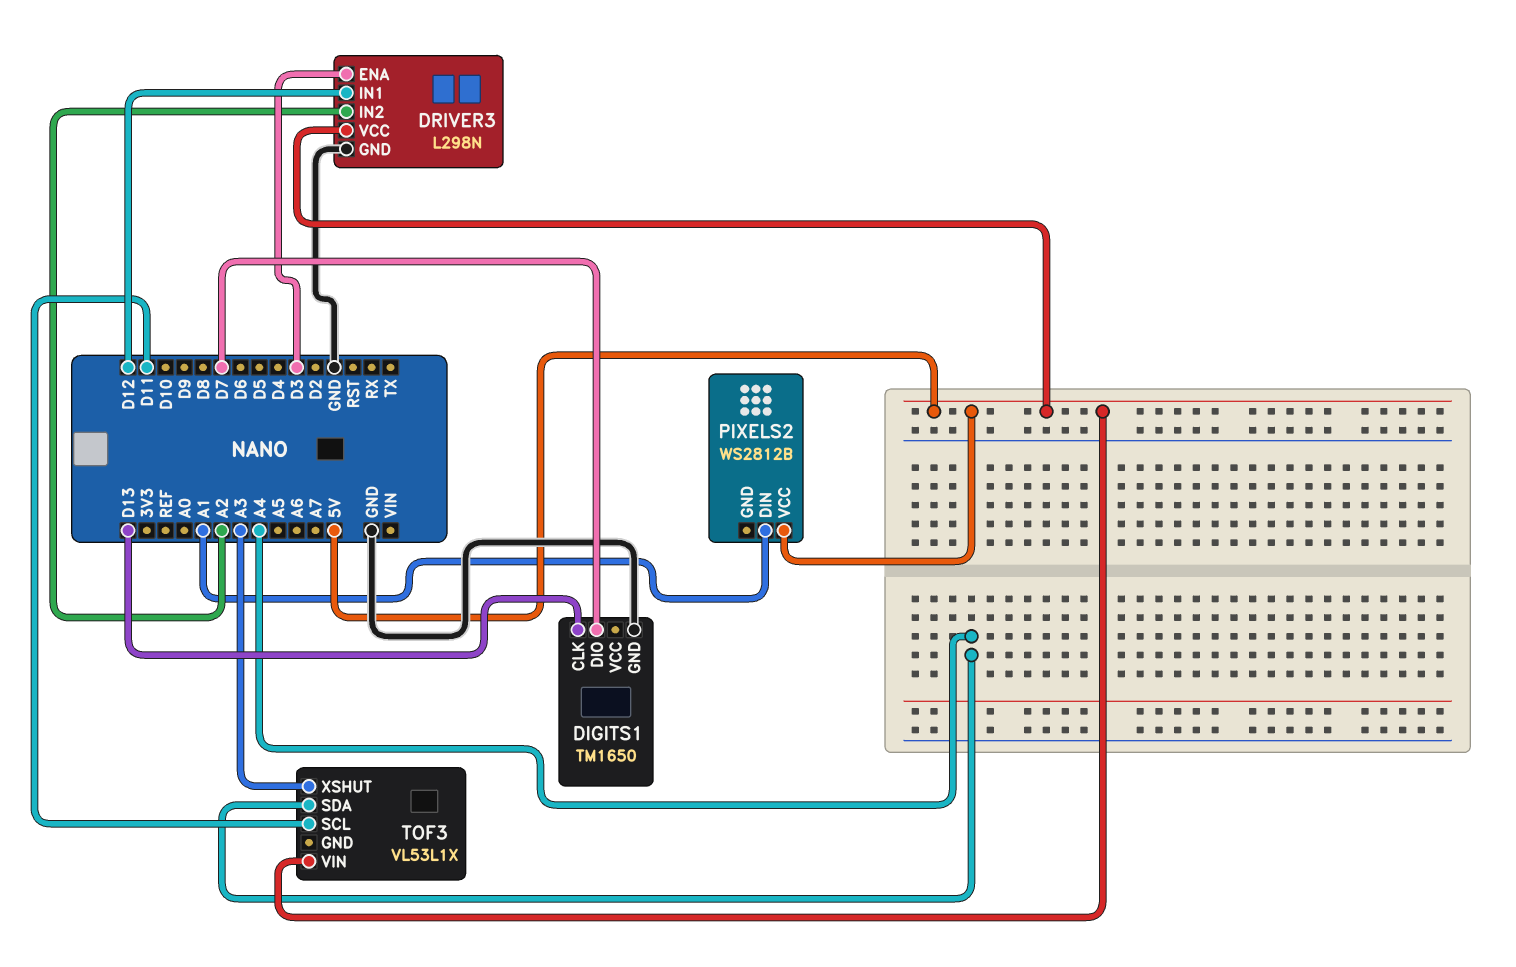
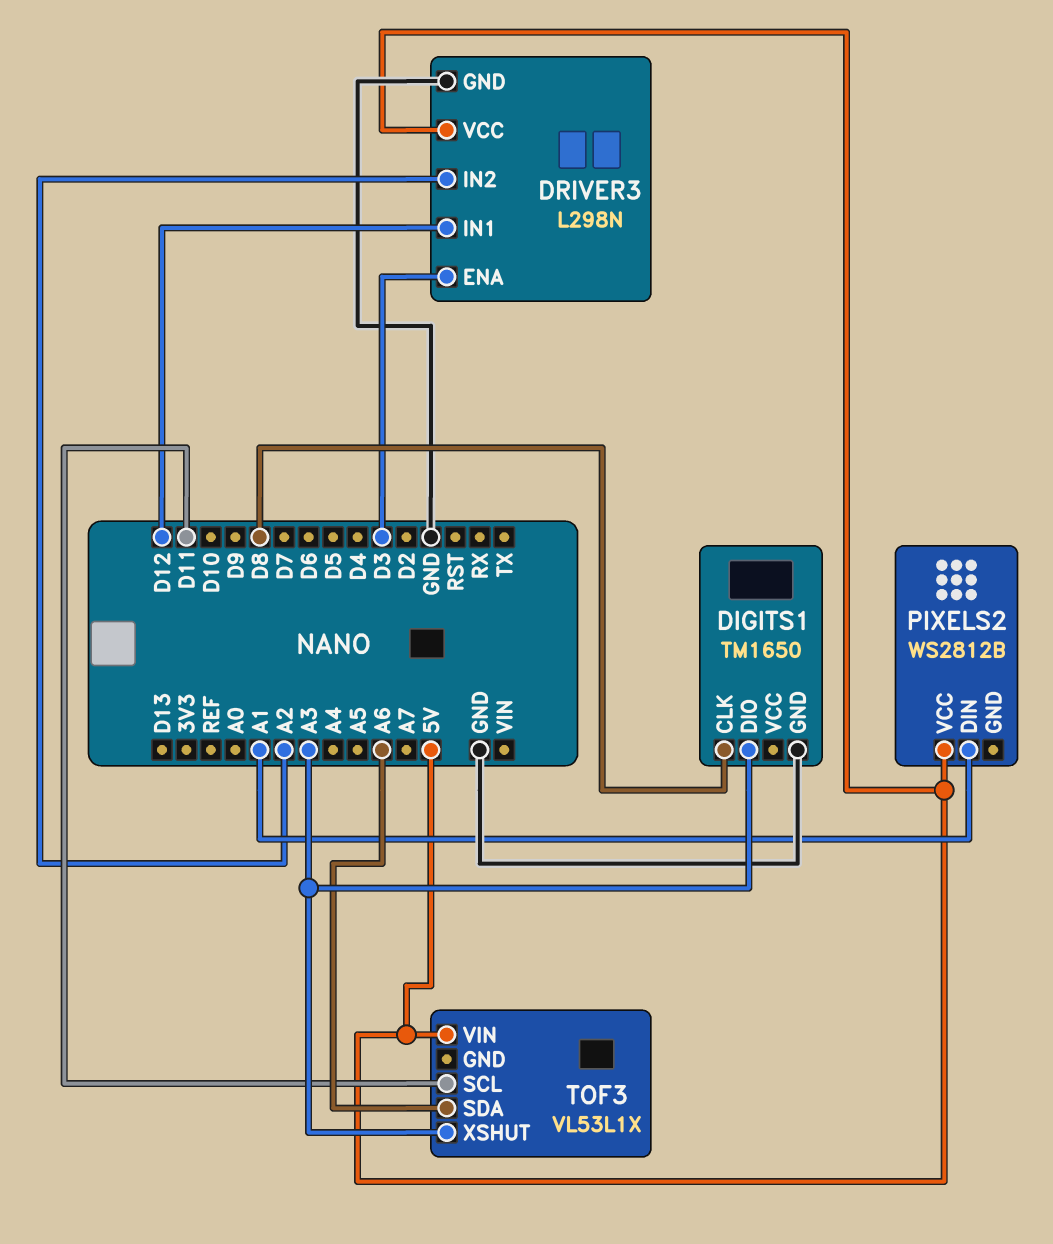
DIGITS1 pin CLK: D13 -> D8
DIGITS1 pin DIO: D7 -> A3
TOF3 pin SDA: A4 -> A6

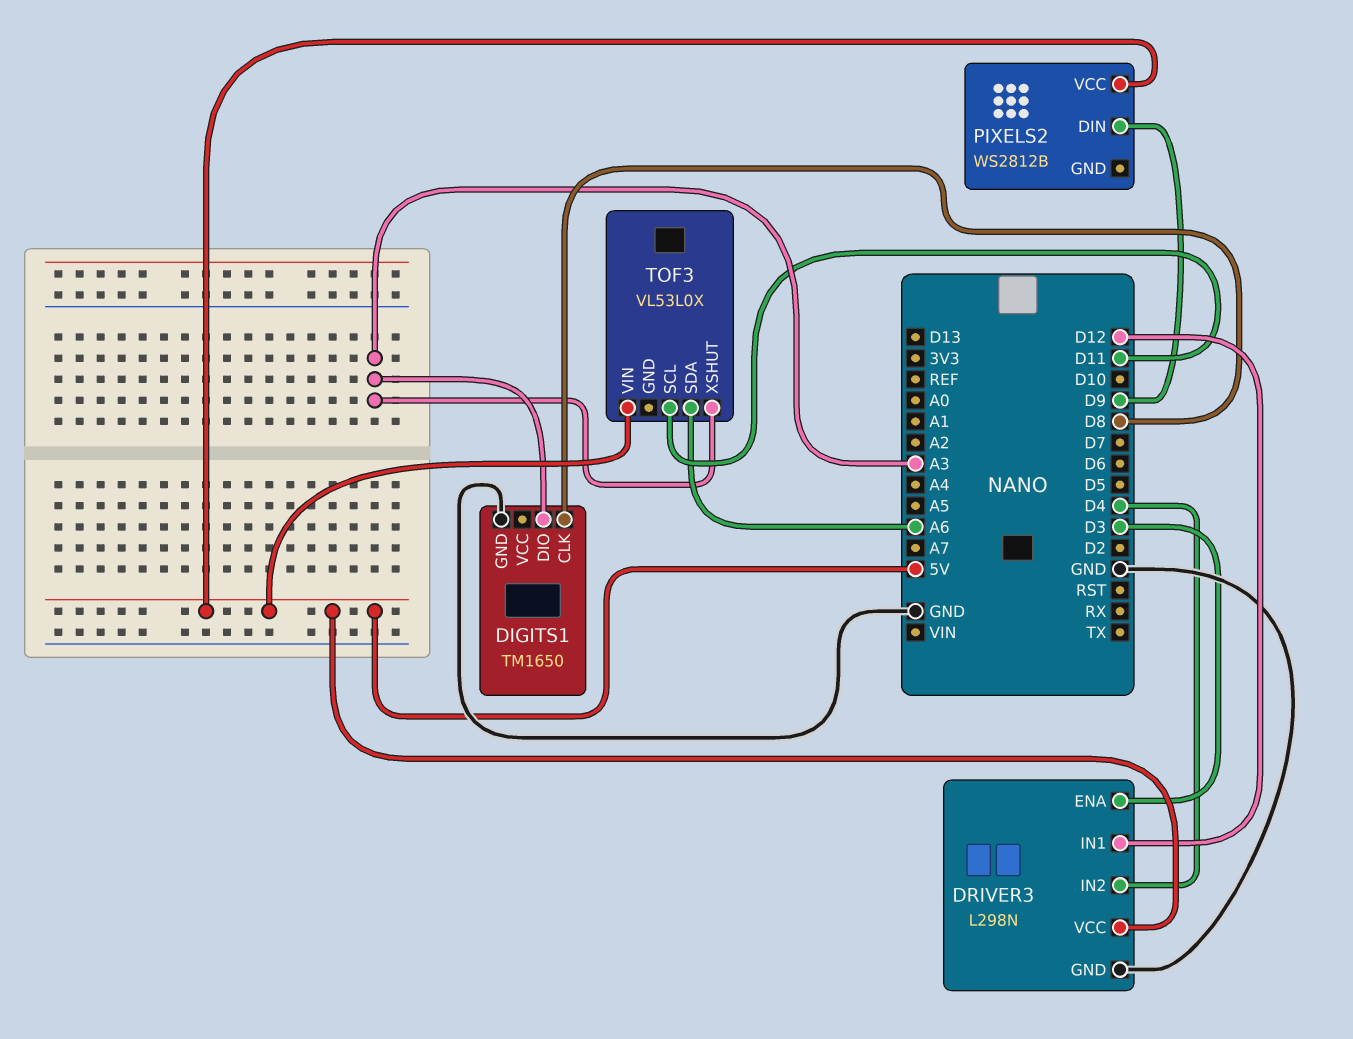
DRIVER3 pin IN2: A2 -> D4
PIXELS2 pin DIN: A1 -> D9
TOF3: VL53L1X -> VL53L0X

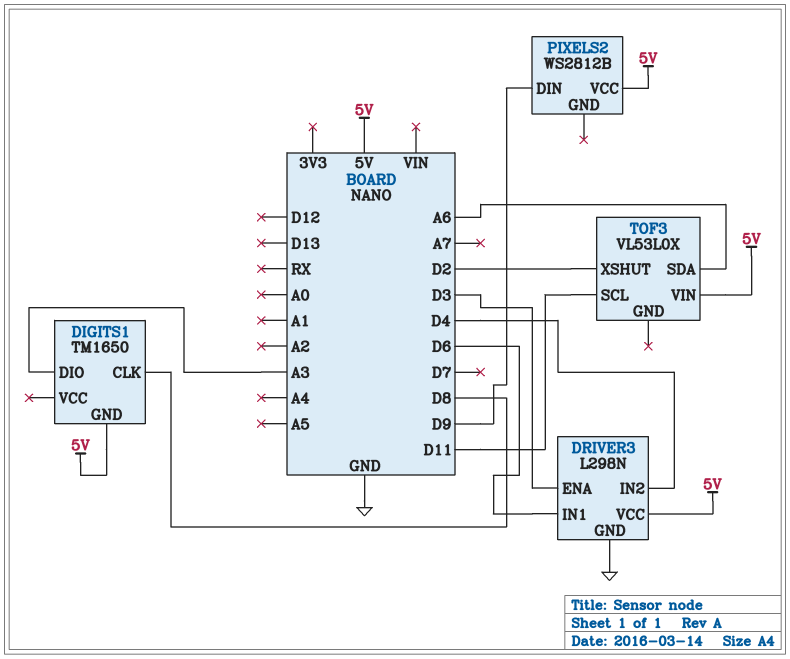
DIGITS1 pin GND: GND -> 5V
DRIVER3 pin IN1: D12 -> D6
TOF3 pin XSHUT: A3 -> D2

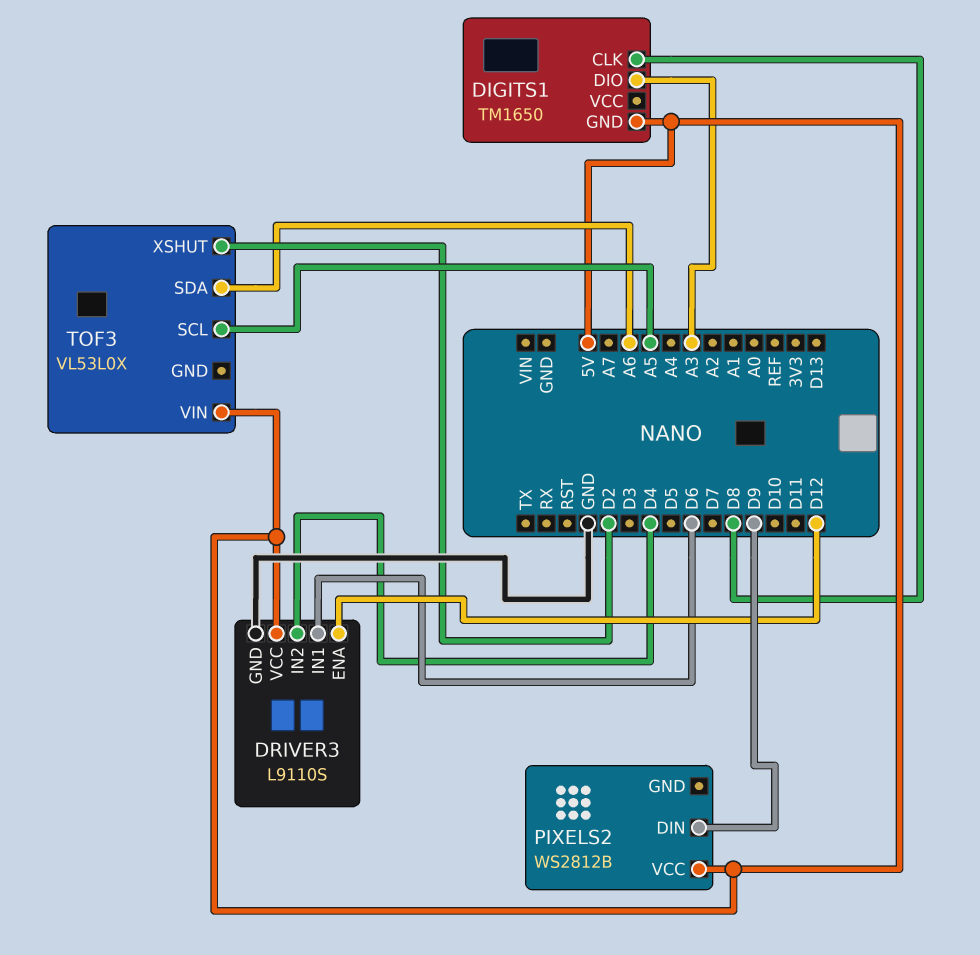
DRIVER3: L298N -> L9110S
DRIVER3 pin ENA: D3 -> D12
TOF3 pin SCL: D11 -> A5

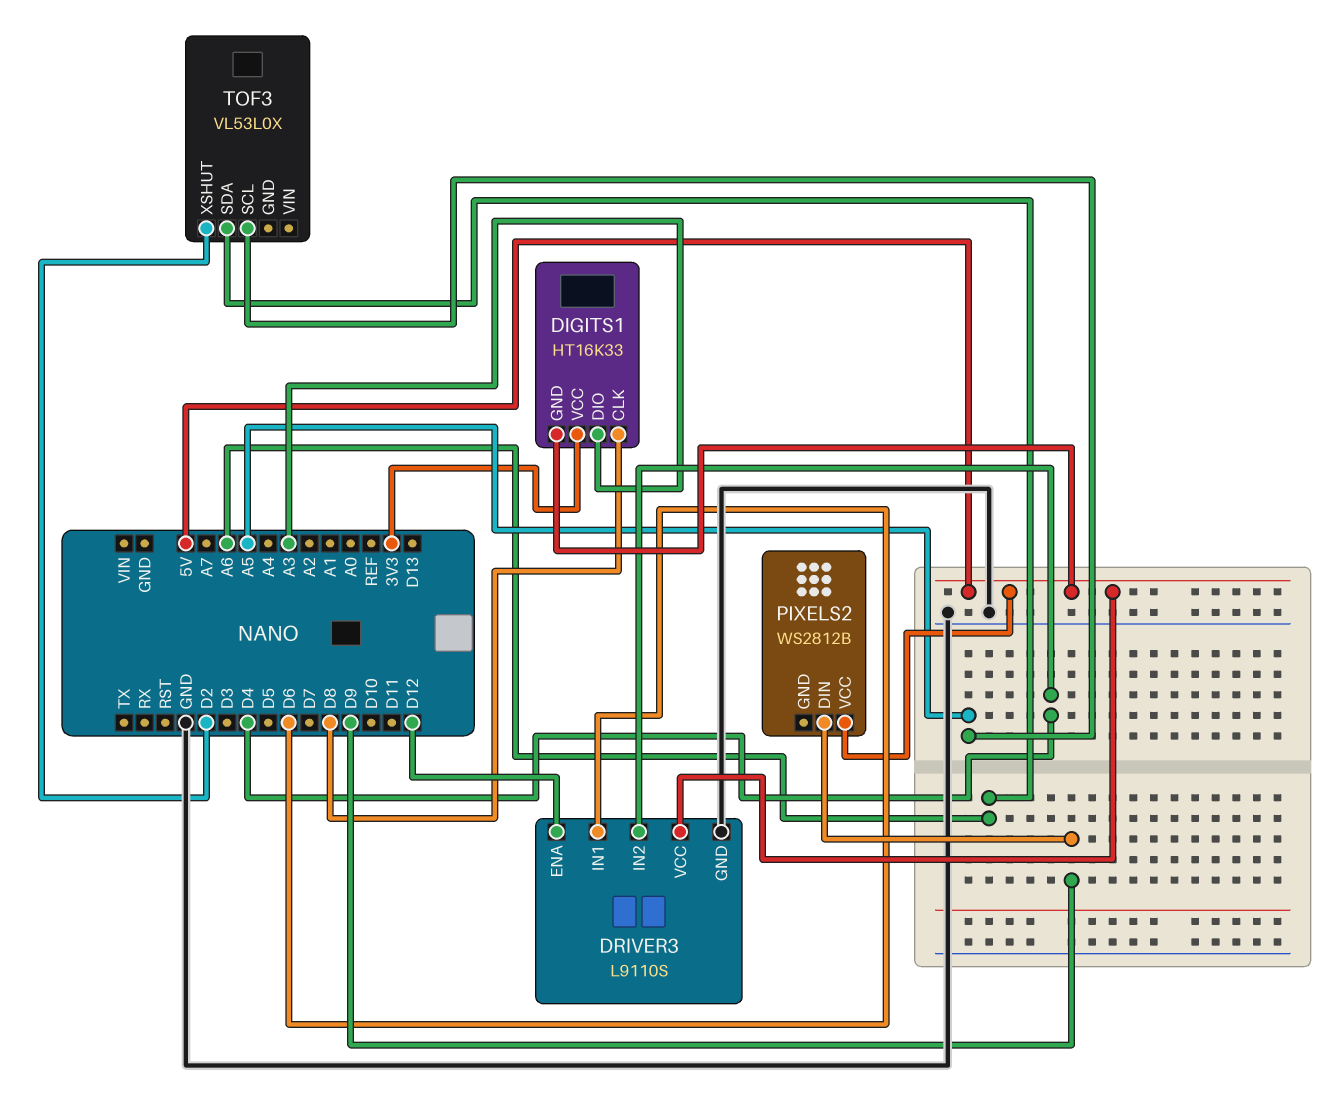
DIGITS1: TM1650 -> HT16K33
DIGITS1 pin VCC: none -> 3V3
TOF3 pin VIN: 5V -> none

